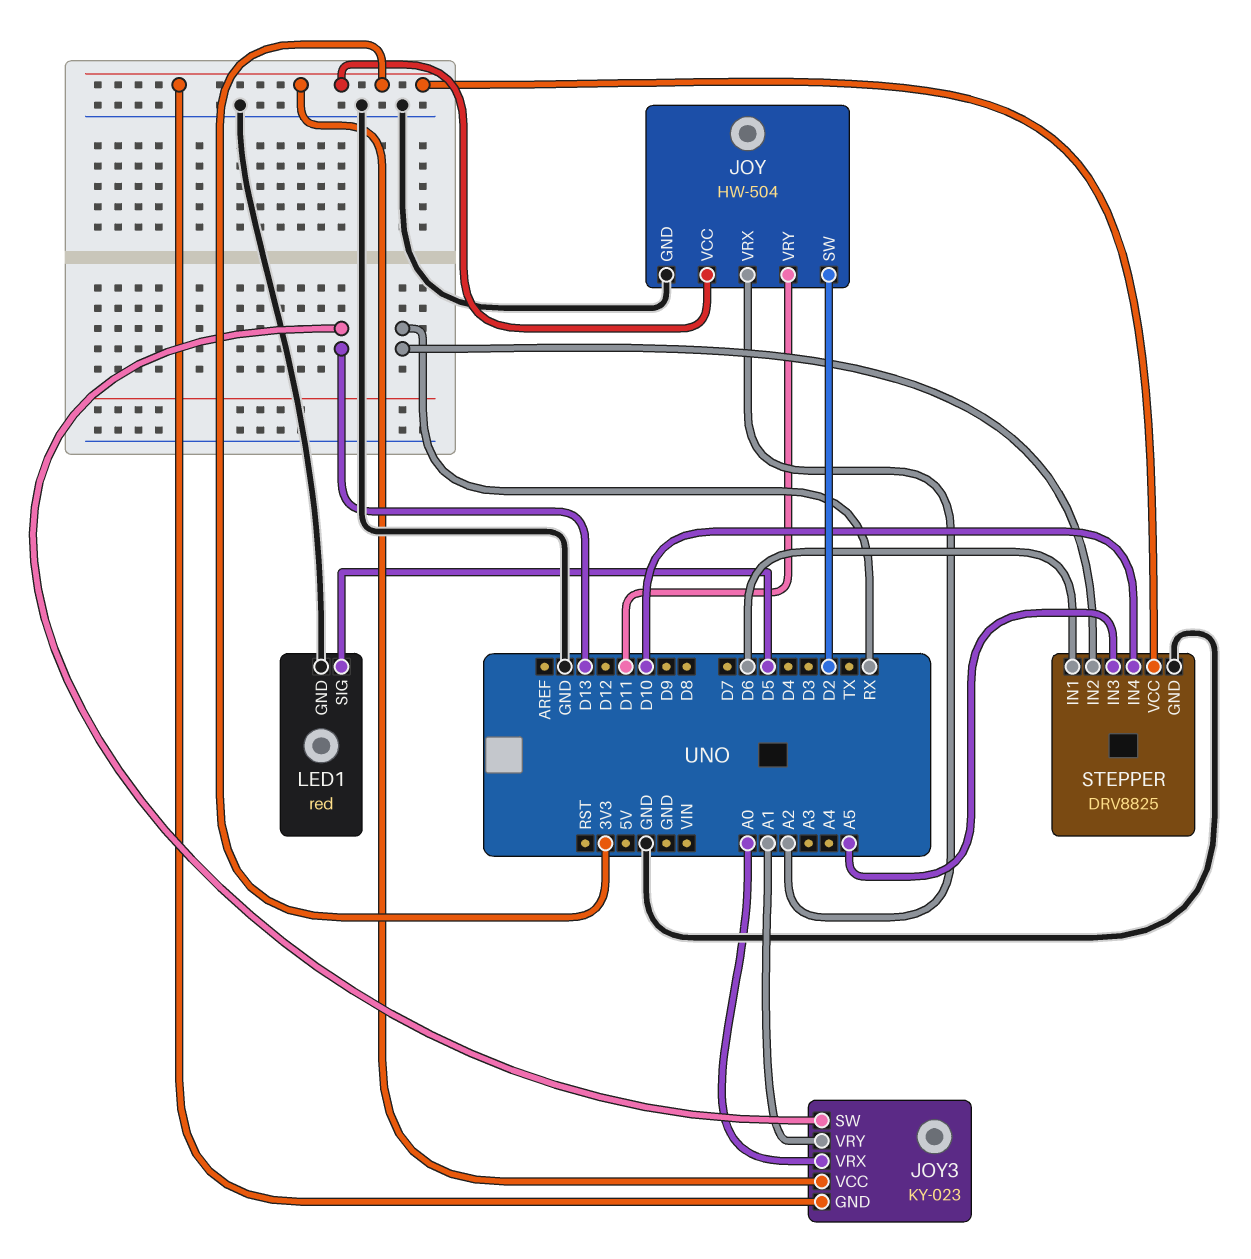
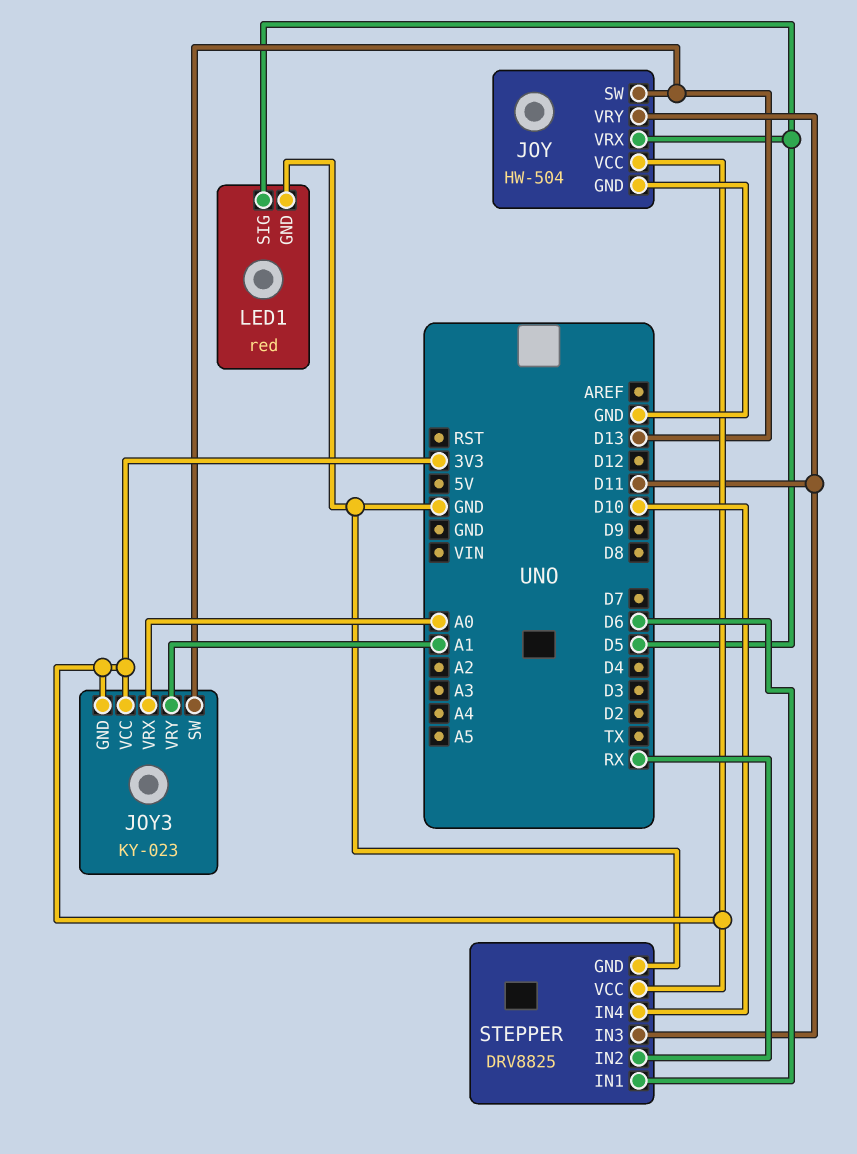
JOY pin SW: D2 -> D13
JOY pin VRX: A2 -> D5
STEPPER pin IN3: A5 -> D11

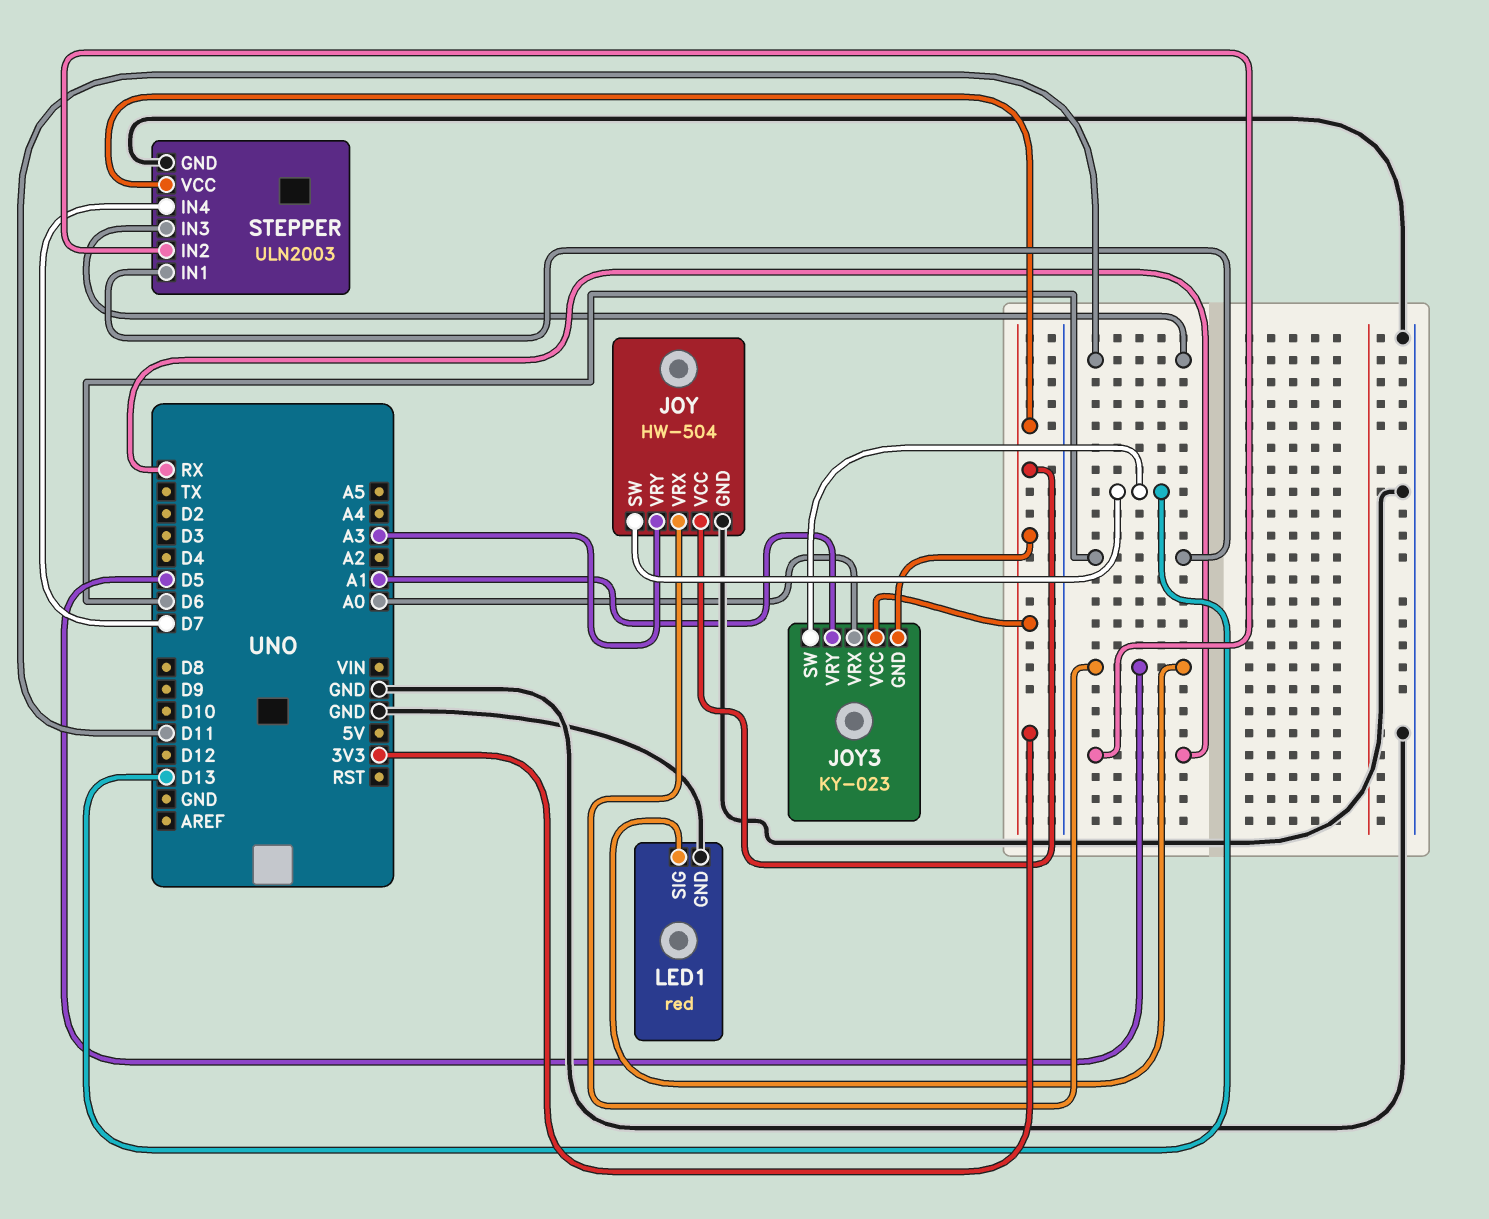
JOY pin VRY: D11 -> A3
STEPPER: DRV8825 -> ULN2003
STEPPER pin IN4: D10 -> D7

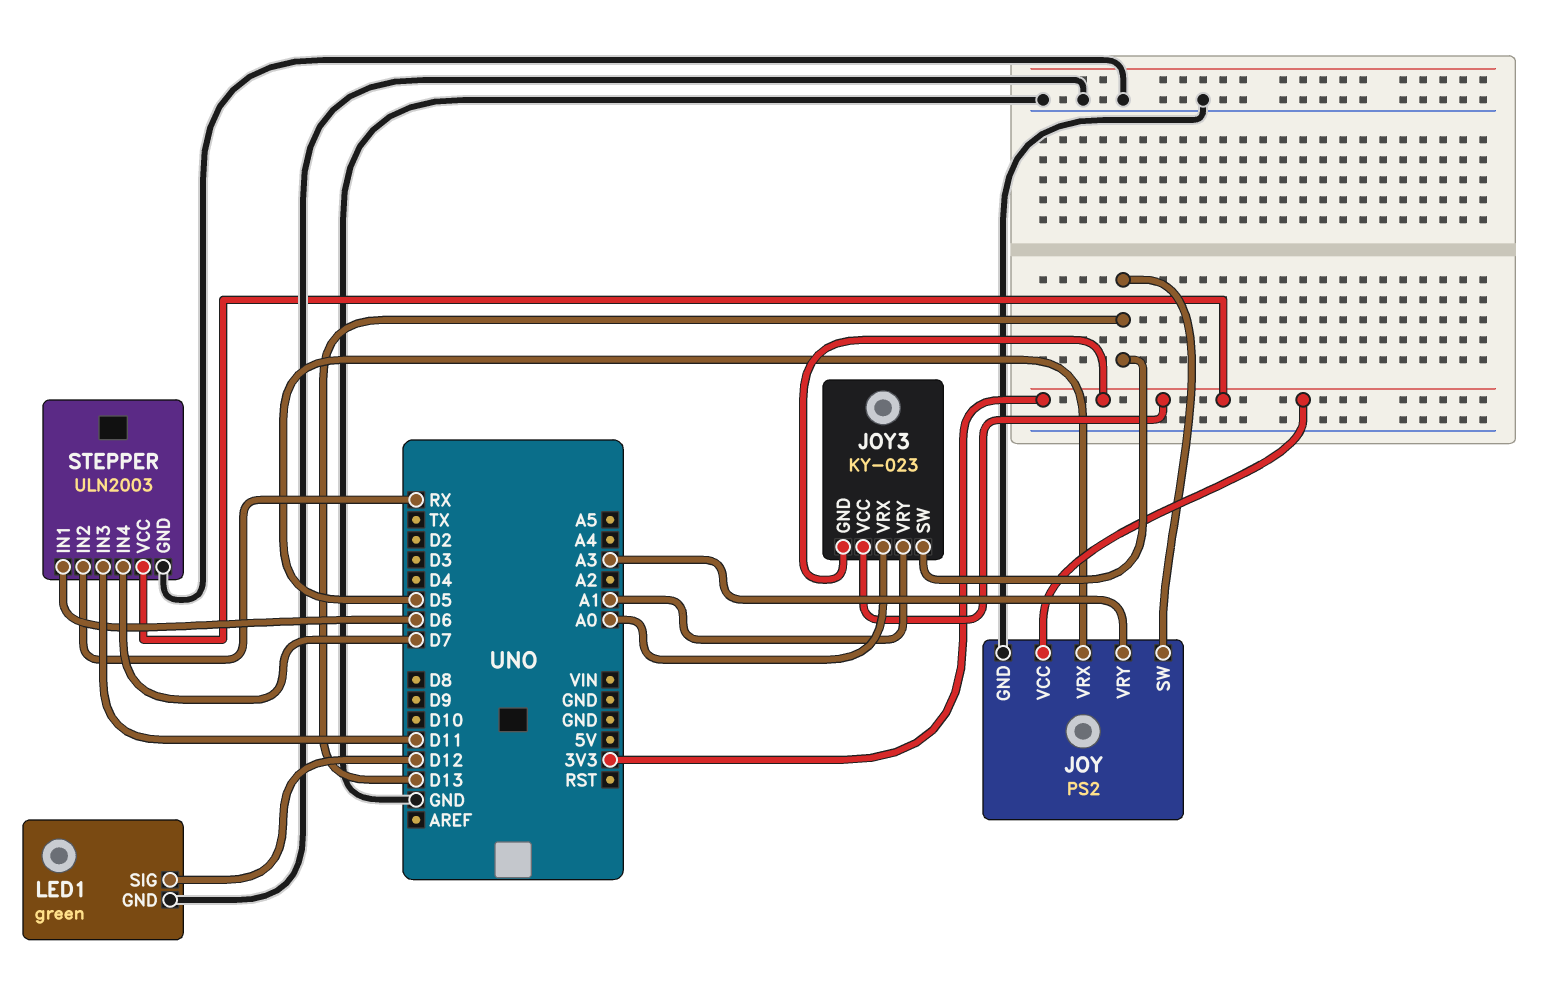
JOY: HW-504 -> PS2
LED1: red -> green
LED1 pin SIG: D5 -> D12

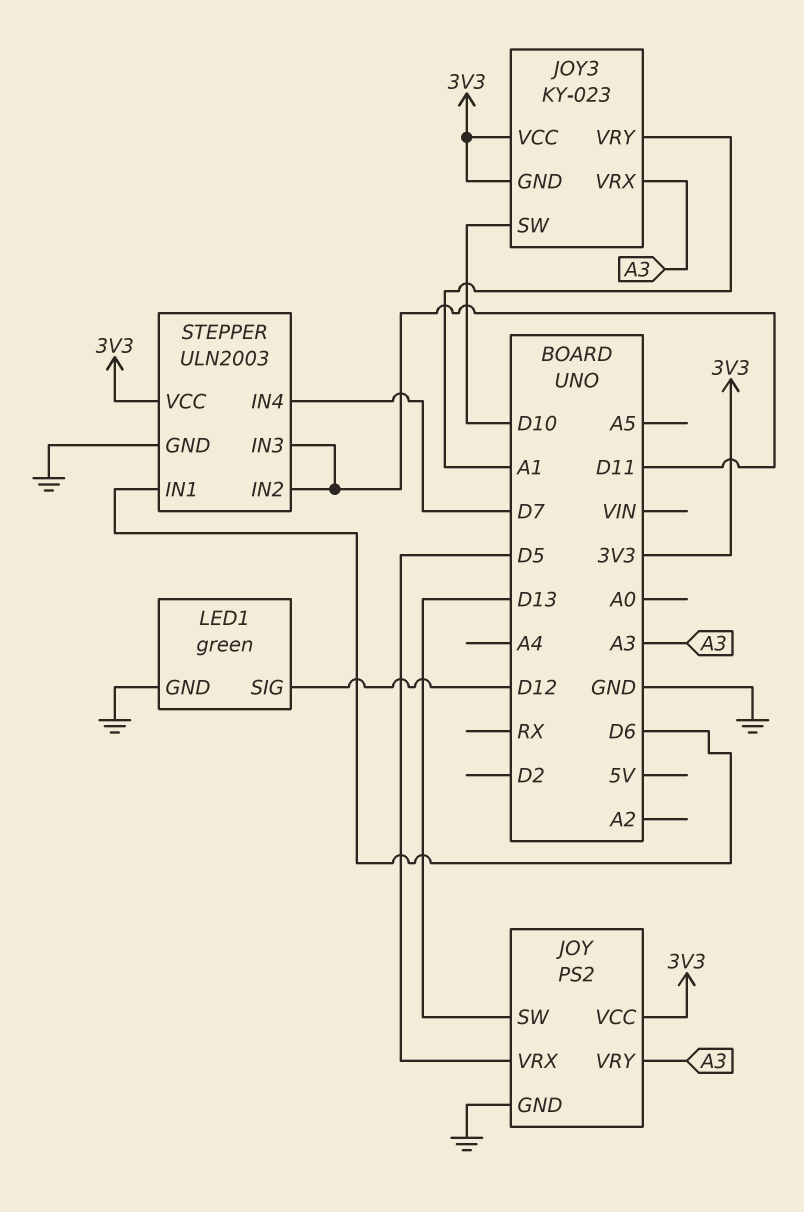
JOY3 pin SW: D13 -> D10
JOY3 pin VRX: A0 -> A3
STEPPER pin IN2: RX -> D11

